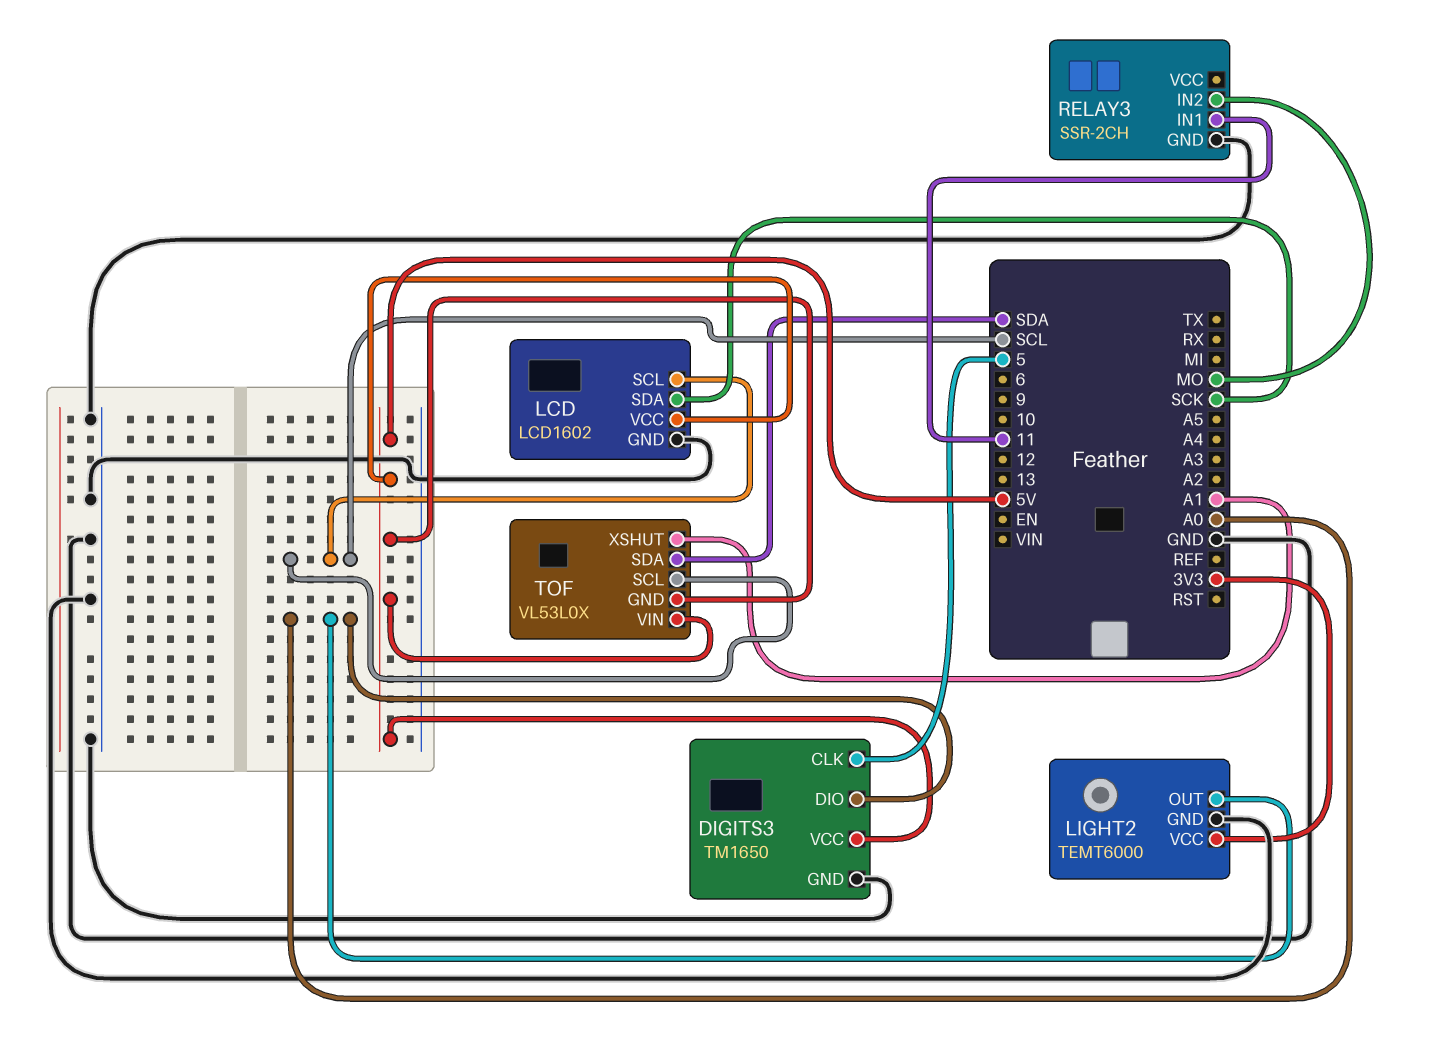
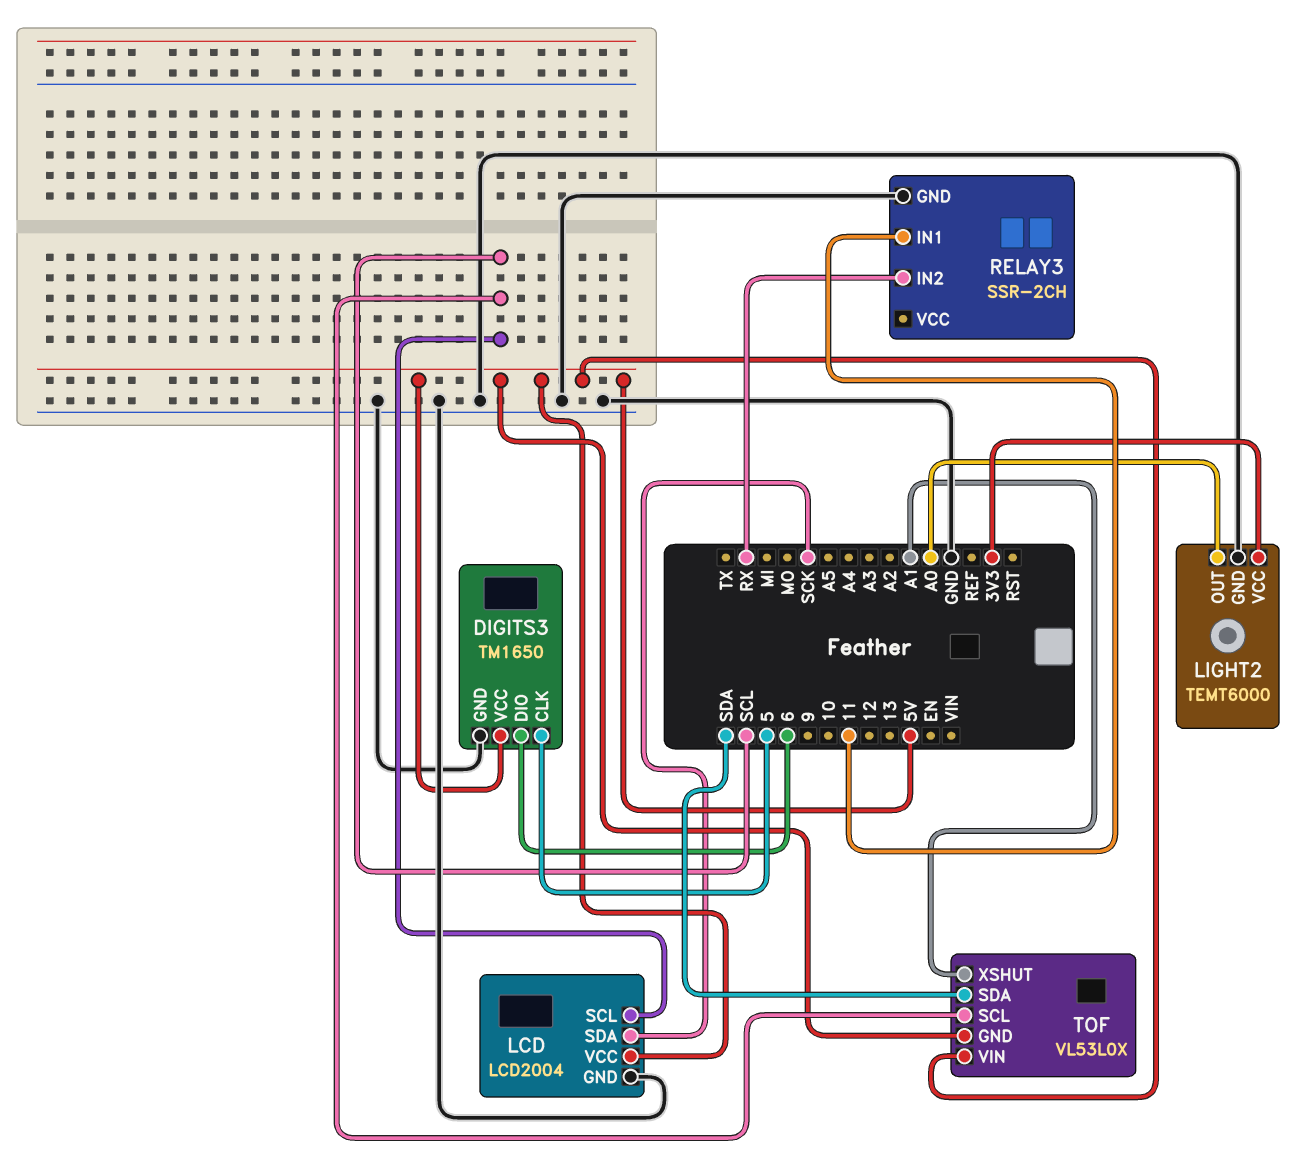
DIGITS3 pin DIO: A0 -> 6
LCD: LCD1602 -> LCD2004
RELAY3 pin IN2: MO -> RX

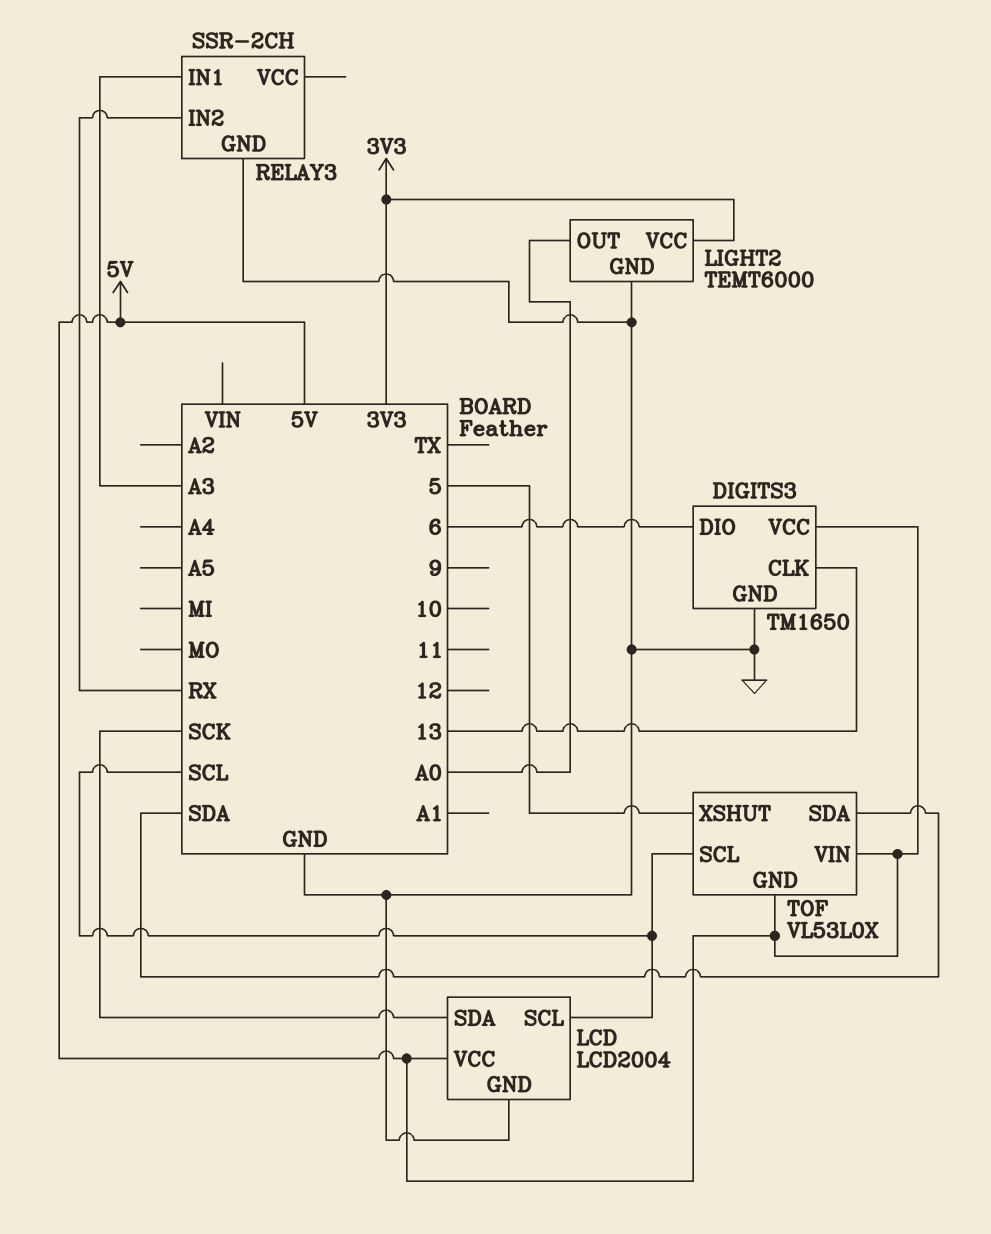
DIGITS3 pin CLK: 5 -> 13
RELAY3 pin IN1: 11 -> A3
TOF pin XSHUT: A1 -> 5

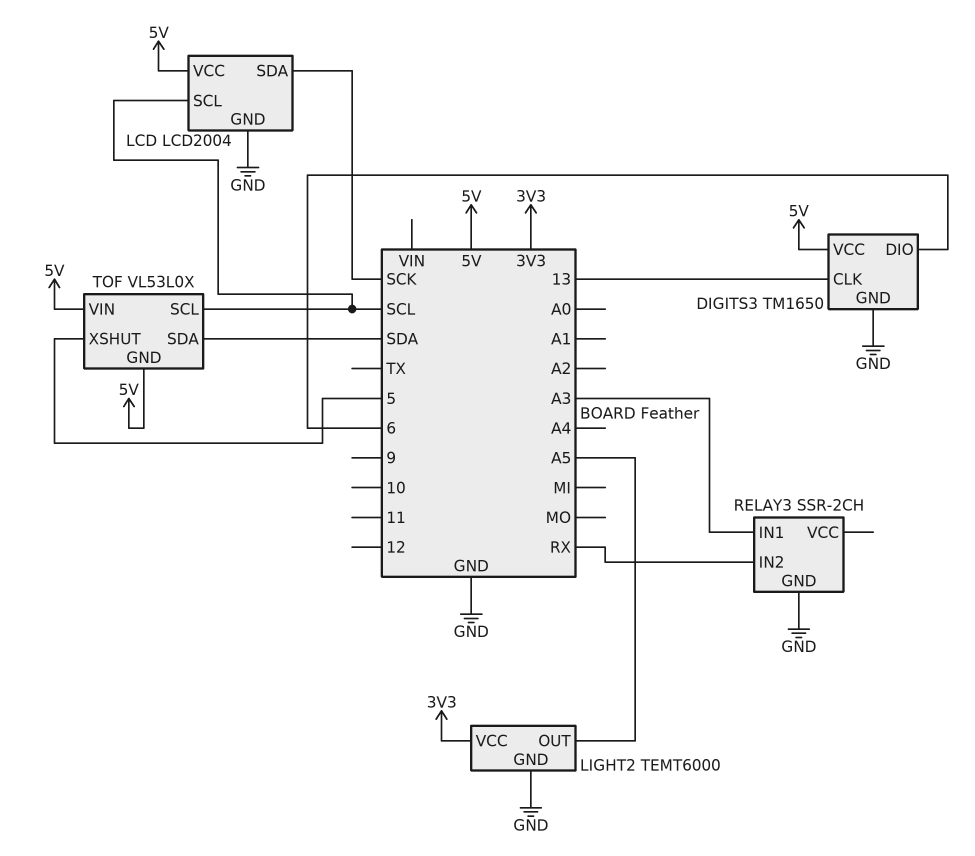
LIGHT2 pin OUT: A0 -> A5

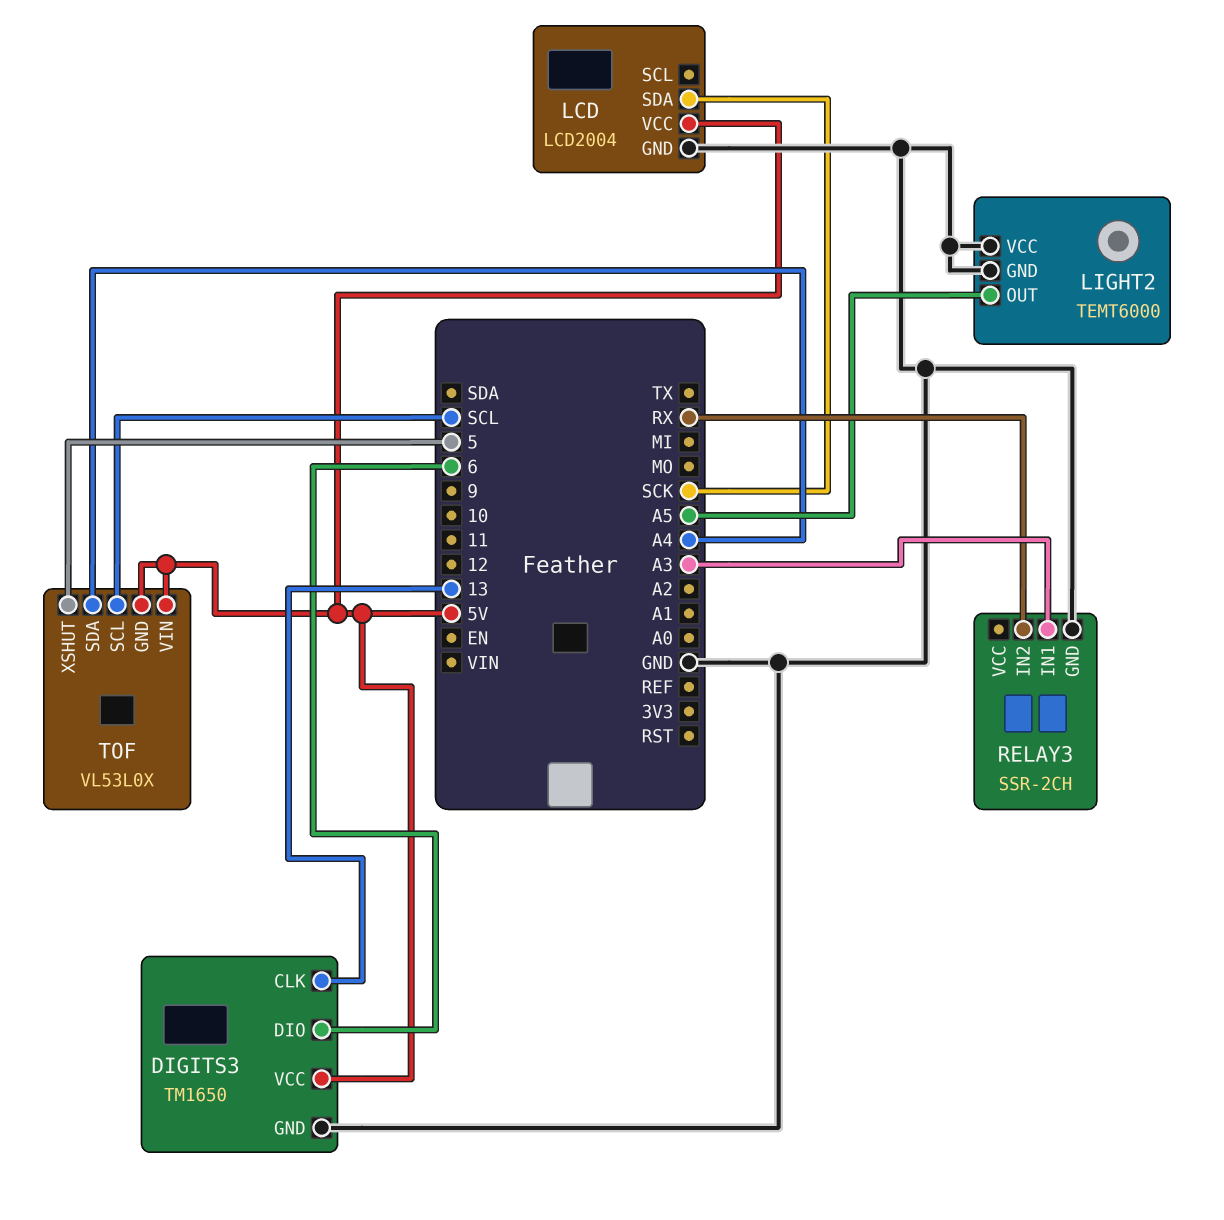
LCD pin SCL: SCL -> none
LIGHT2 pin VCC: 3V3 -> GND
TOF pin SDA: SDA -> A4

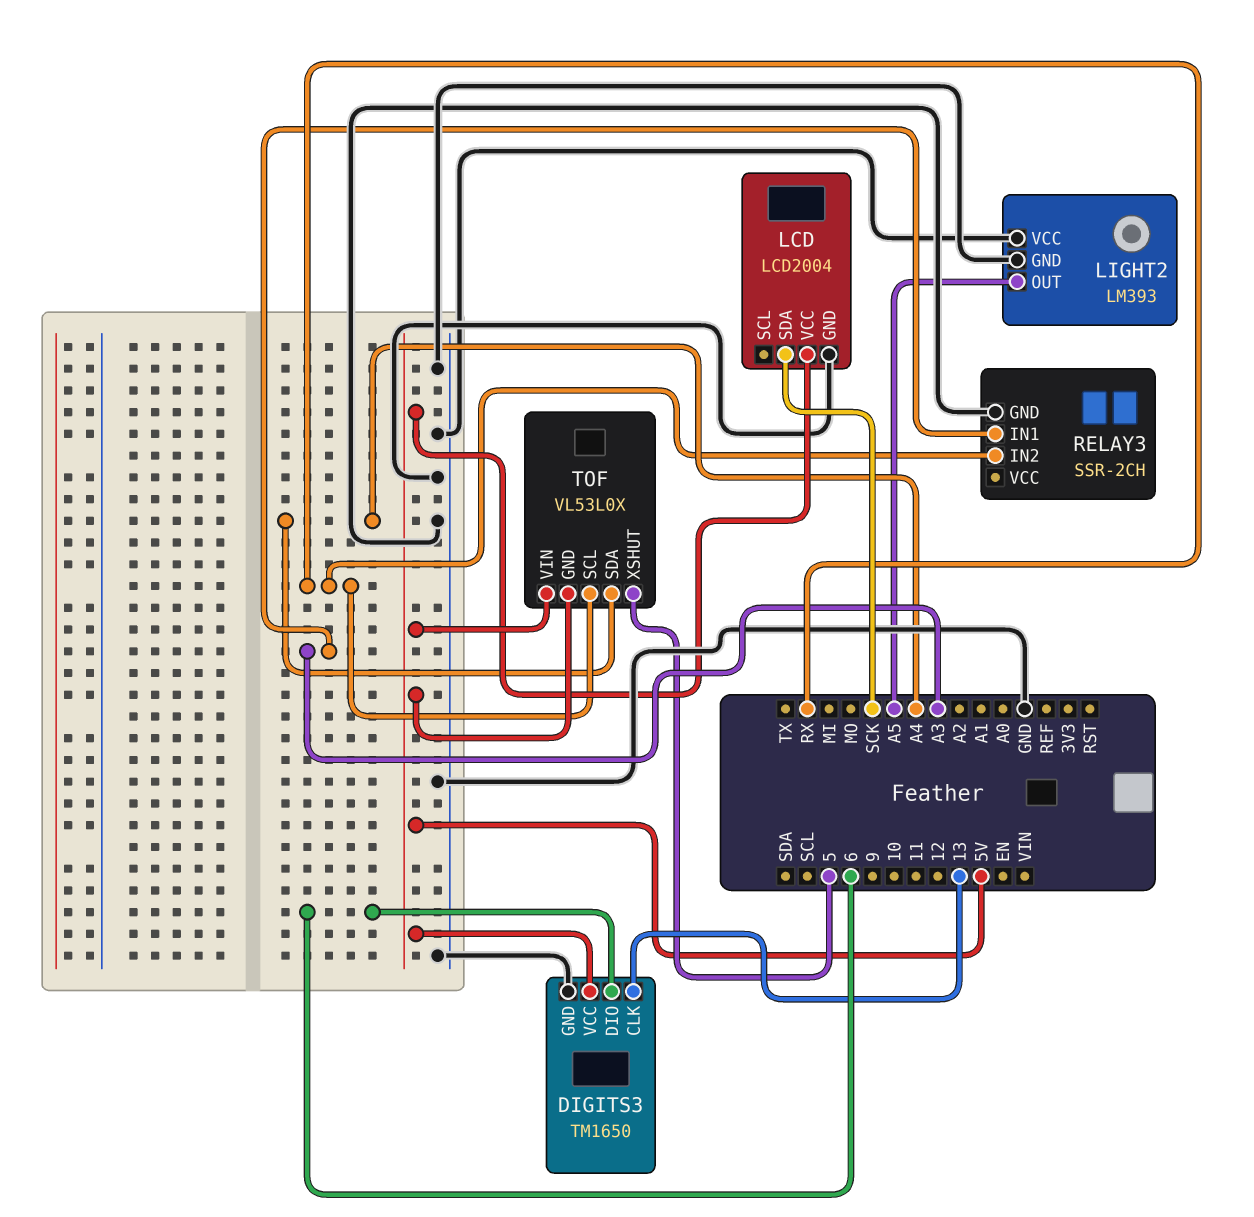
LIGHT2: TEMT6000 -> LM393
TOF pin SCL: SCL -> RX

